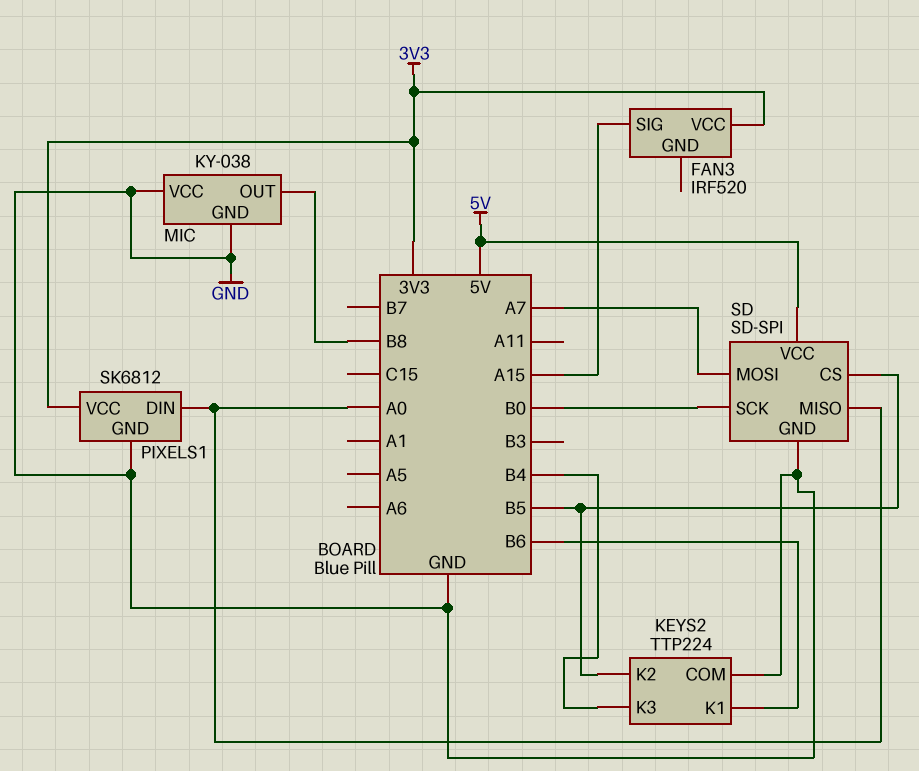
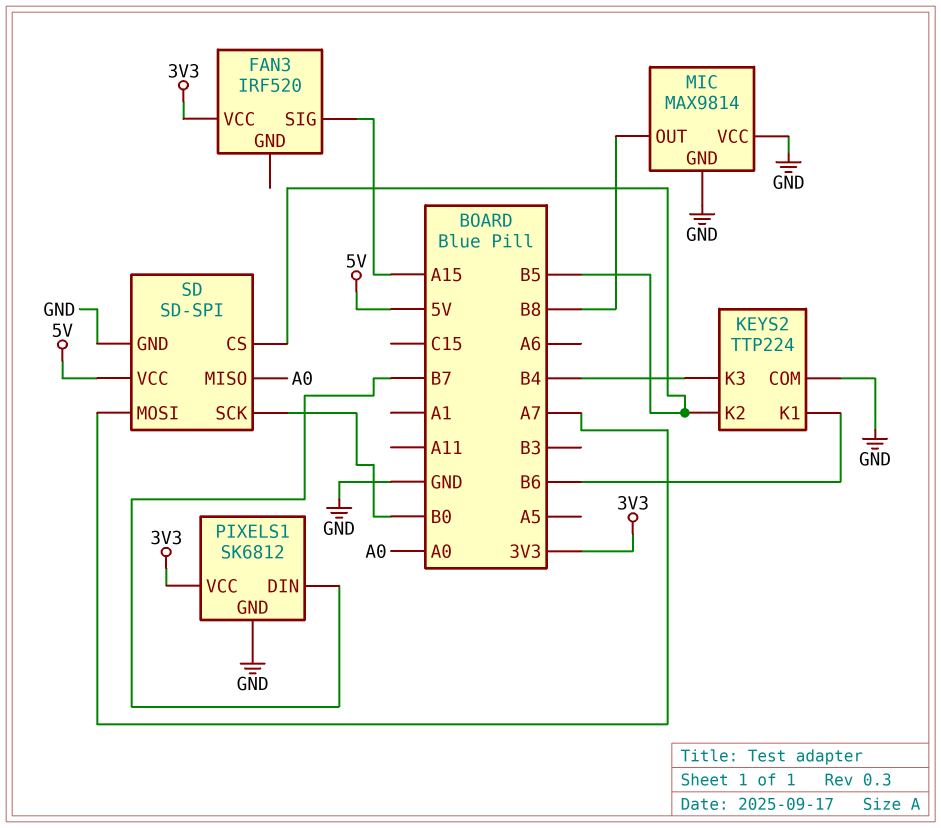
MIC: KY-038 -> MAX9814
PIXELS1 pin DIN: A0 -> B7

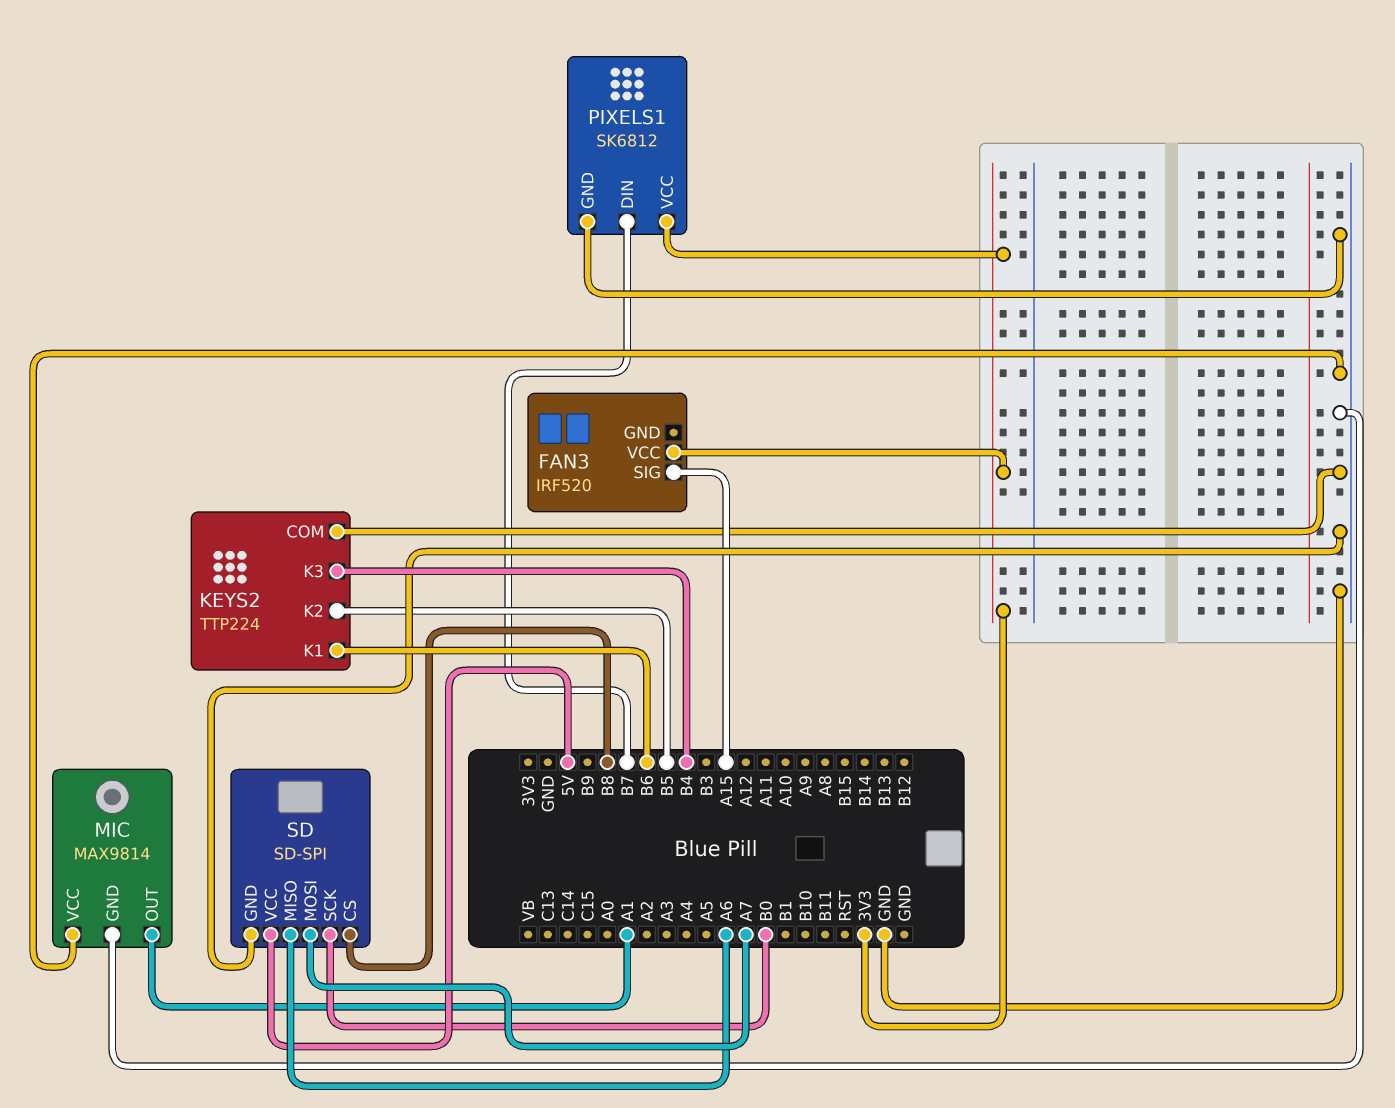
MIC pin OUT: B8 -> A1
SD pin CS: B5 -> B8
SD pin MISO: A0 -> A6

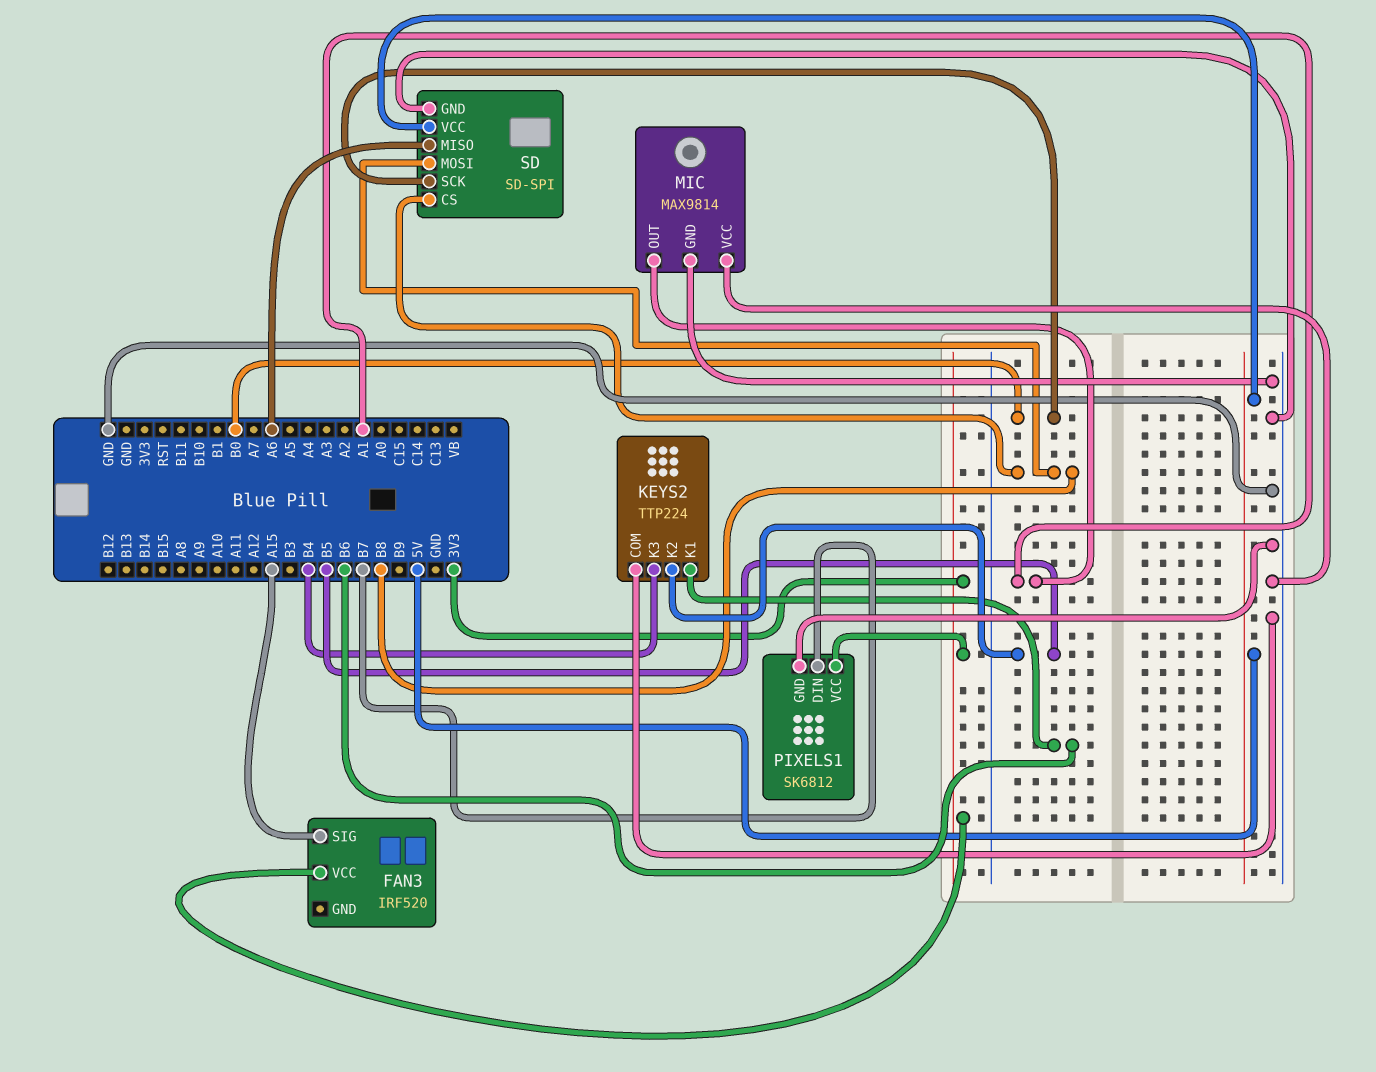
SD pin MOSI: A7 -> B8

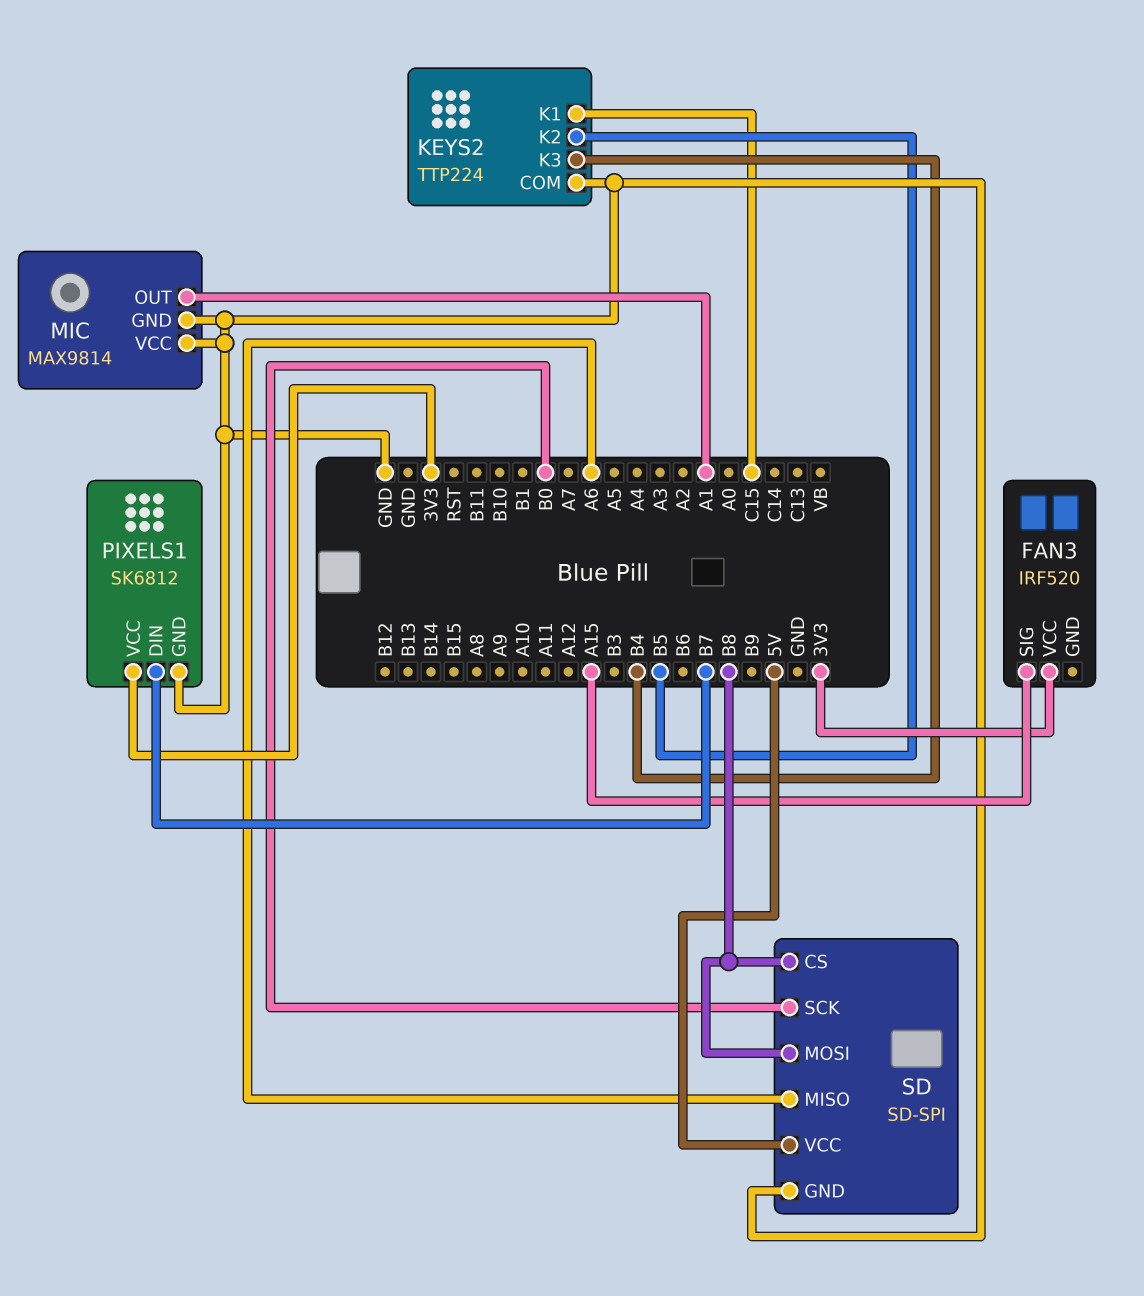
KEYS2 pin K1: B6 -> C15

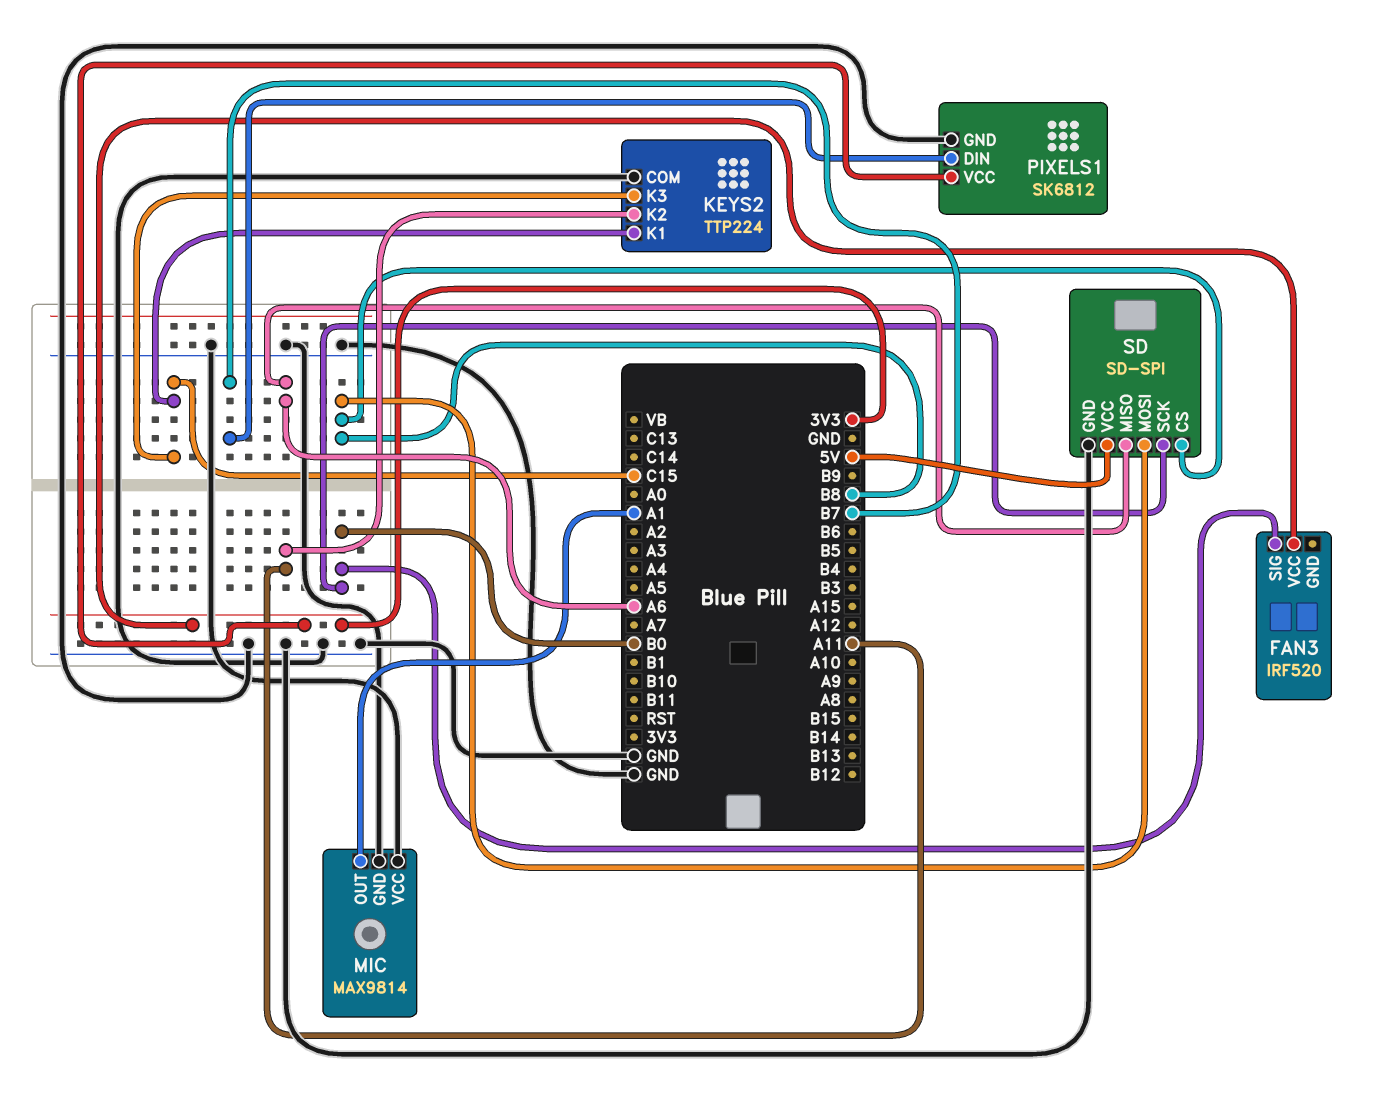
FAN3 pin SIG: A15 -> B0
KEYS2 pin K2: B5 -> A11
KEYS2 pin K3: B4 -> C15

